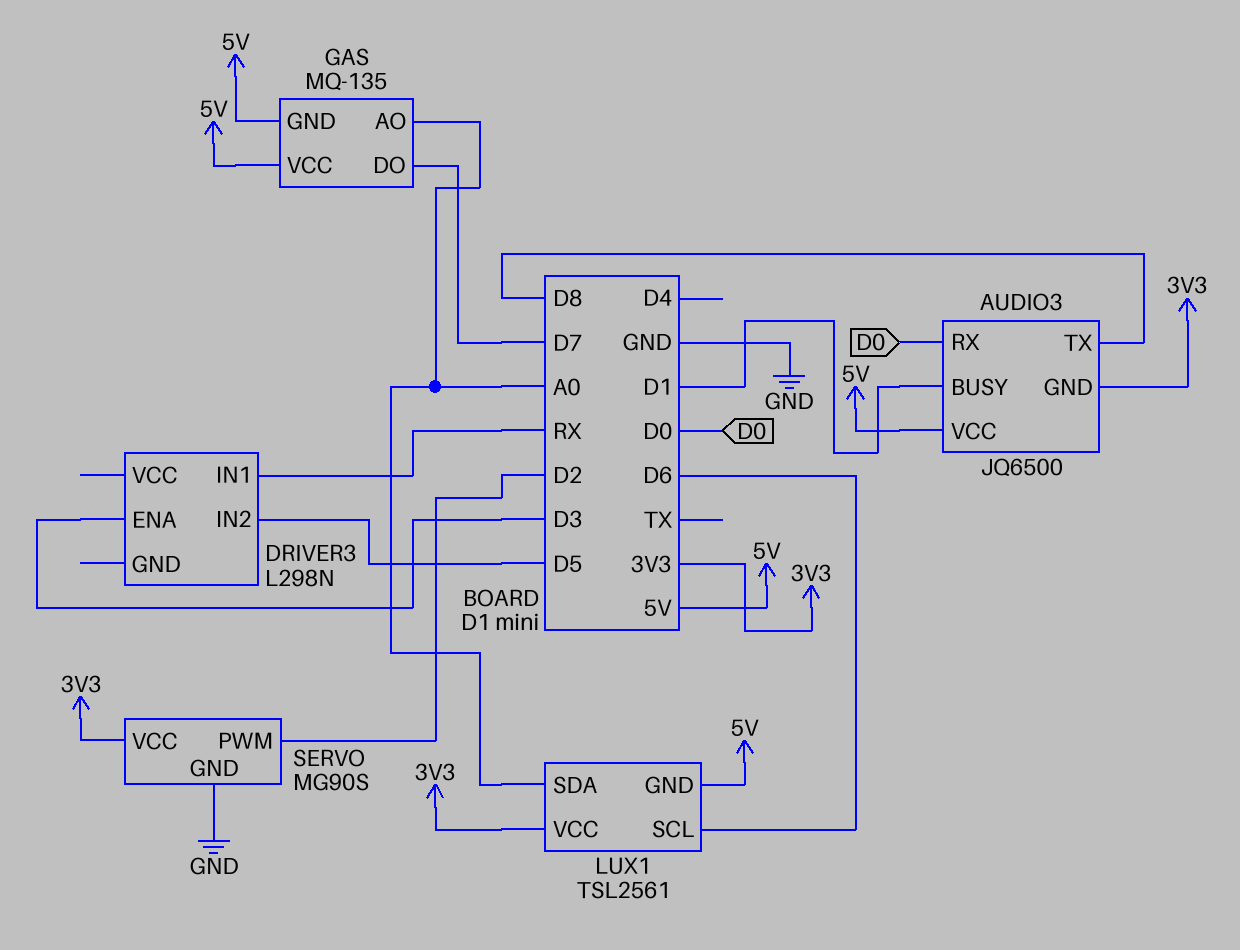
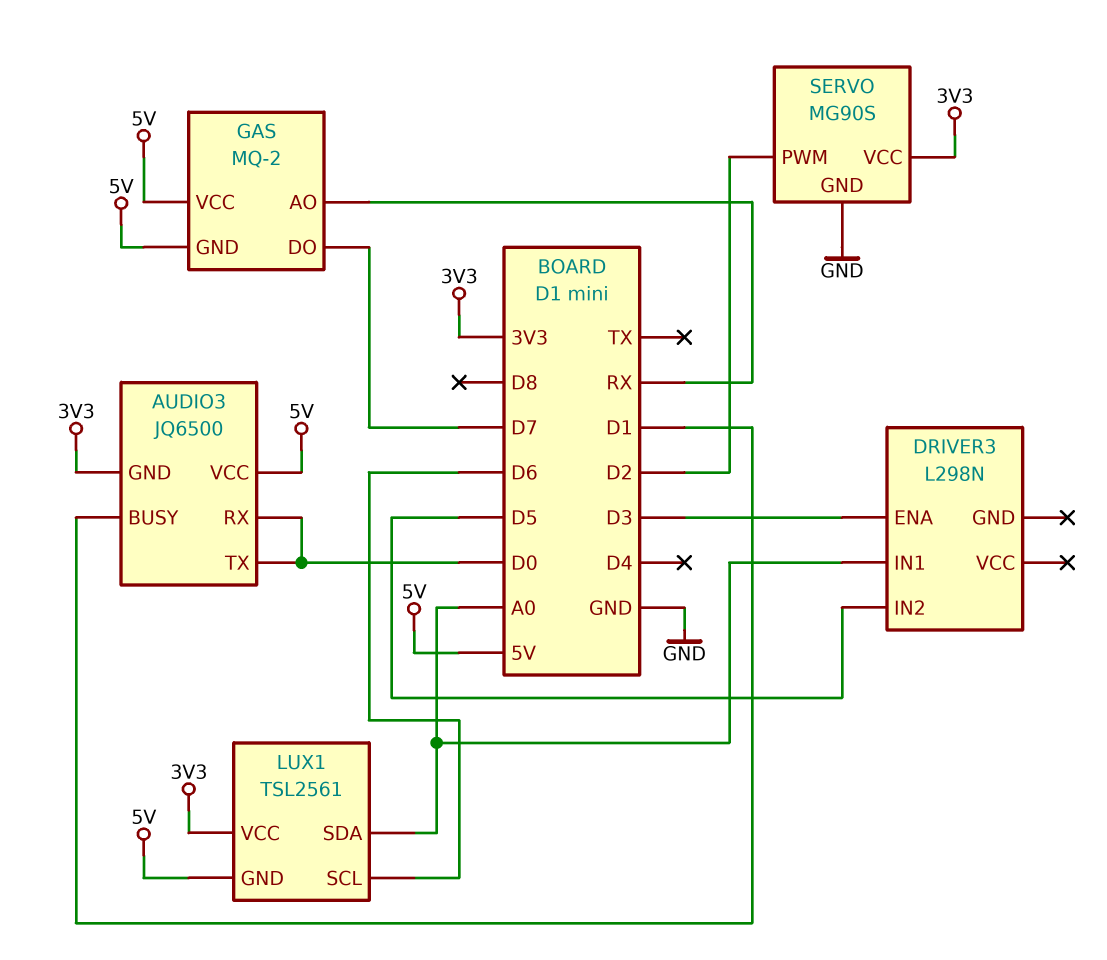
AUDIO3 pin TX: D8 -> D0
DRIVER3 pin IN1: RX -> A0
GAS: MQ-135 -> MQ-2
GAS pin AO: A0 -> RX

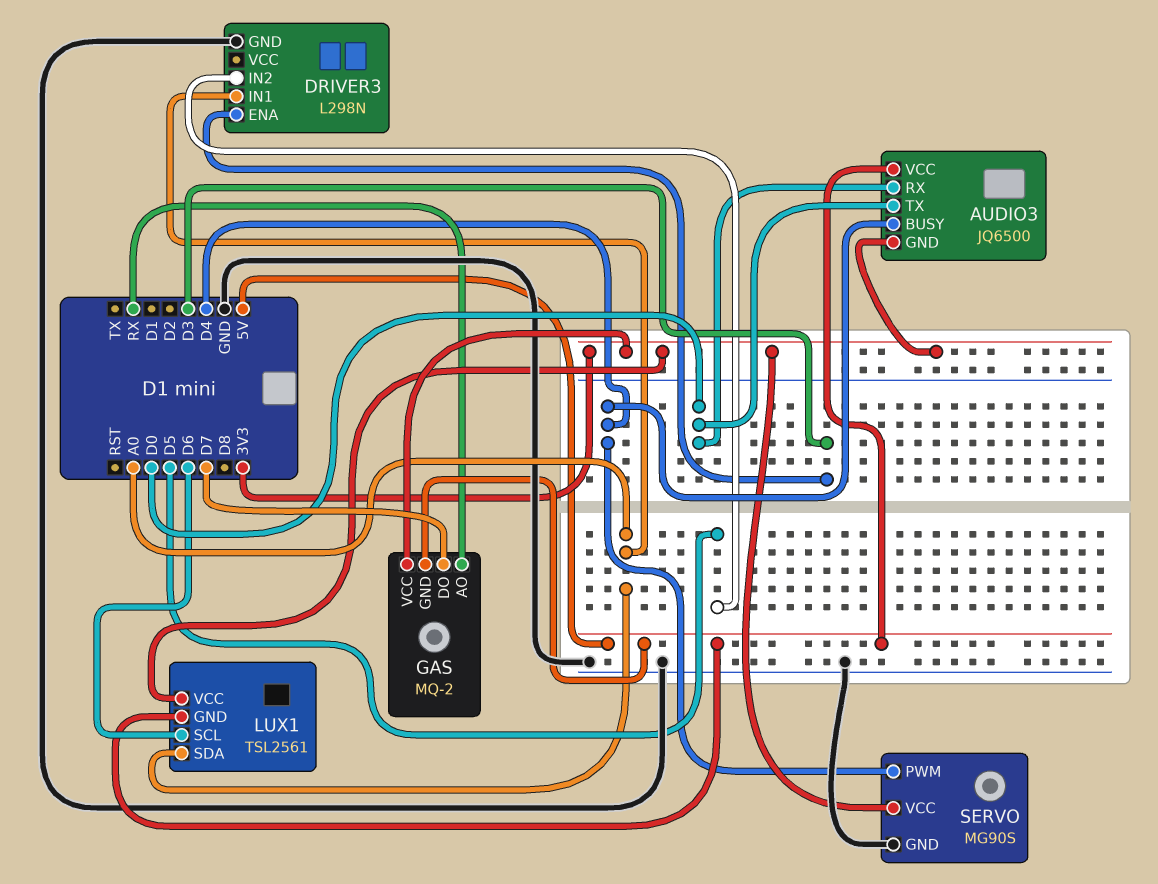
AUDIO3 pin BUSY: D1 -> D4
DRIVER3 pin GND: none -> GND
GAS pin VCC: 5V -> 3V3
SERVO pin PWM: D2 -> D4

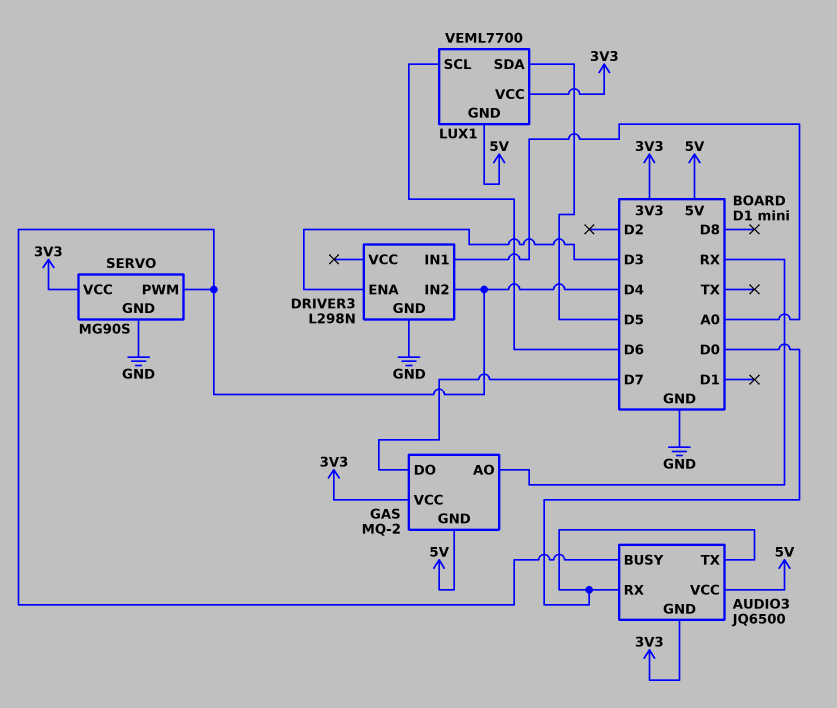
DRIVER3 pin IN2: D5 -> D4
LUX1: TSL2561 -> VEML7700
LUX1 pin SDA: A0 -> D5

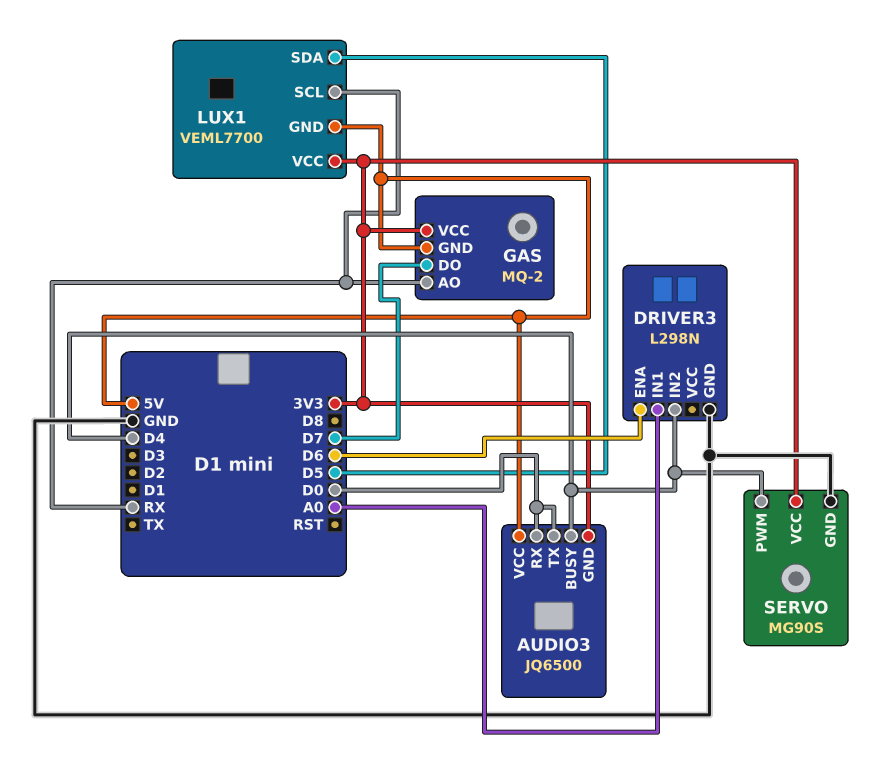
DRIVER3 pin ENA: D3 -> D6
LUX1 pin SCL: D6 -> RX

